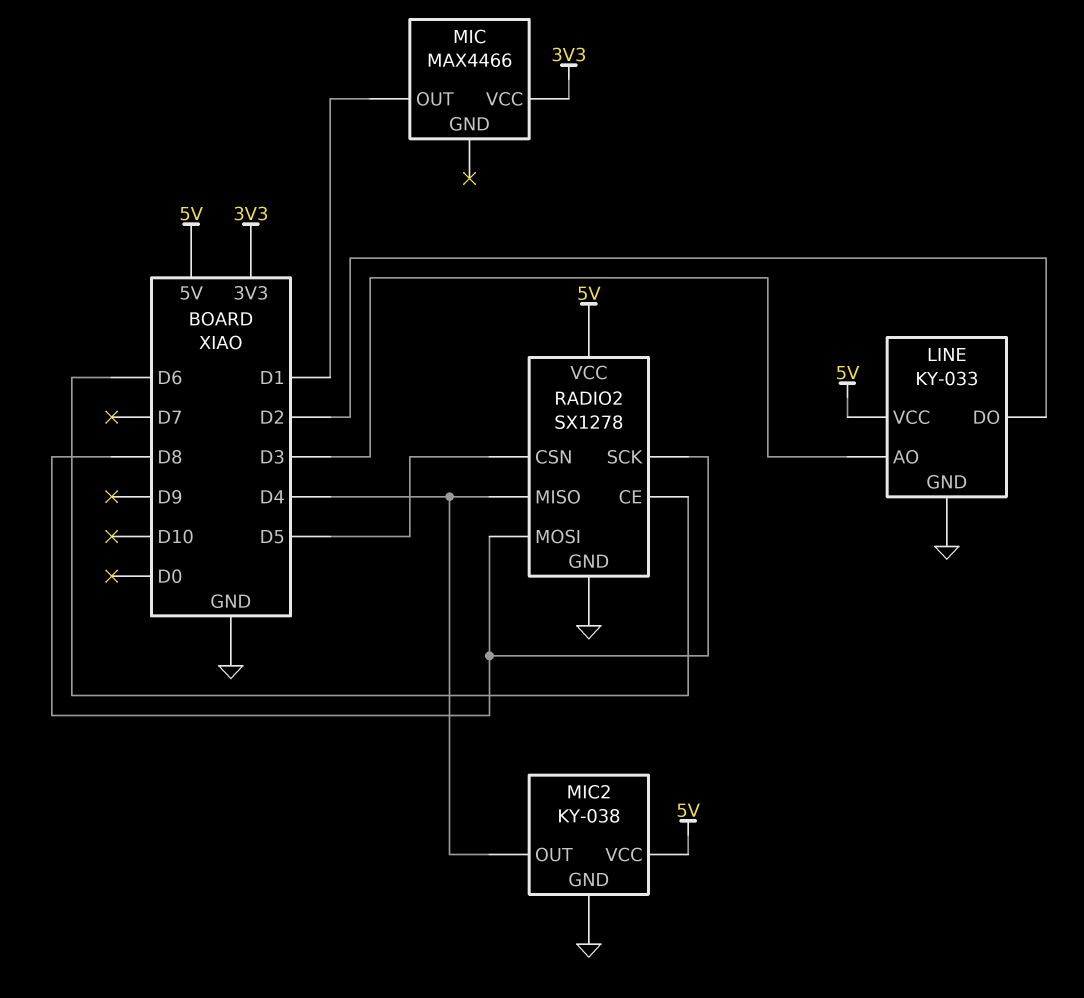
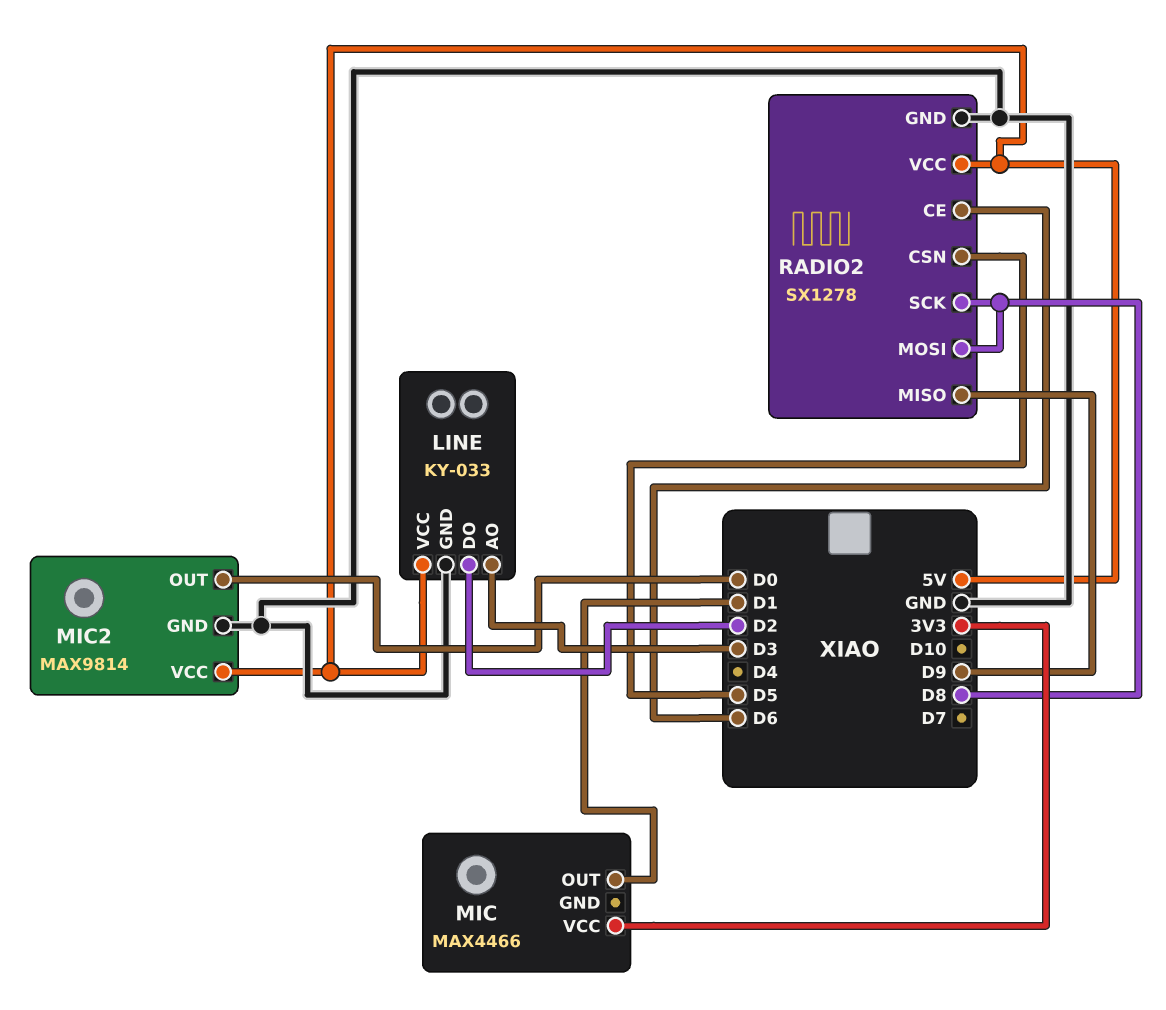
MIC2: KY-038 -> MAX9814
MIC2 pin OUT: D4 -> D0
RADIO2 pin MISO: D4 -> D9

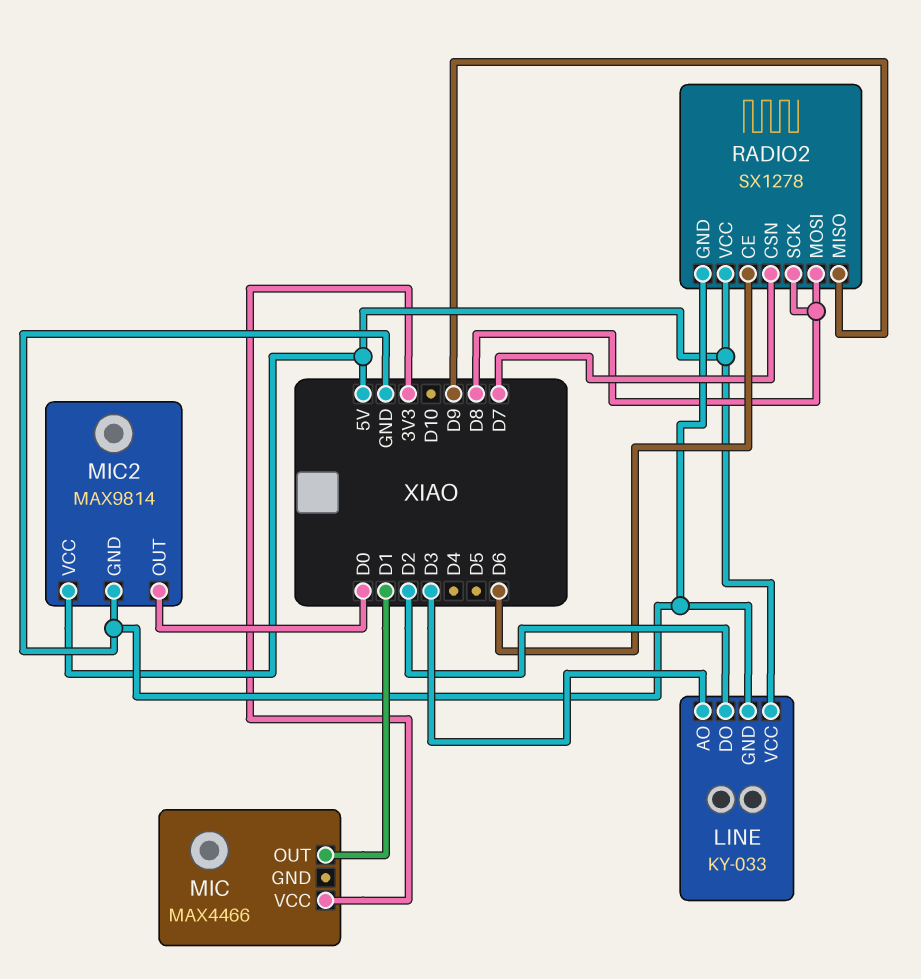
RADIO2 pin CSN: D5 -> D7

